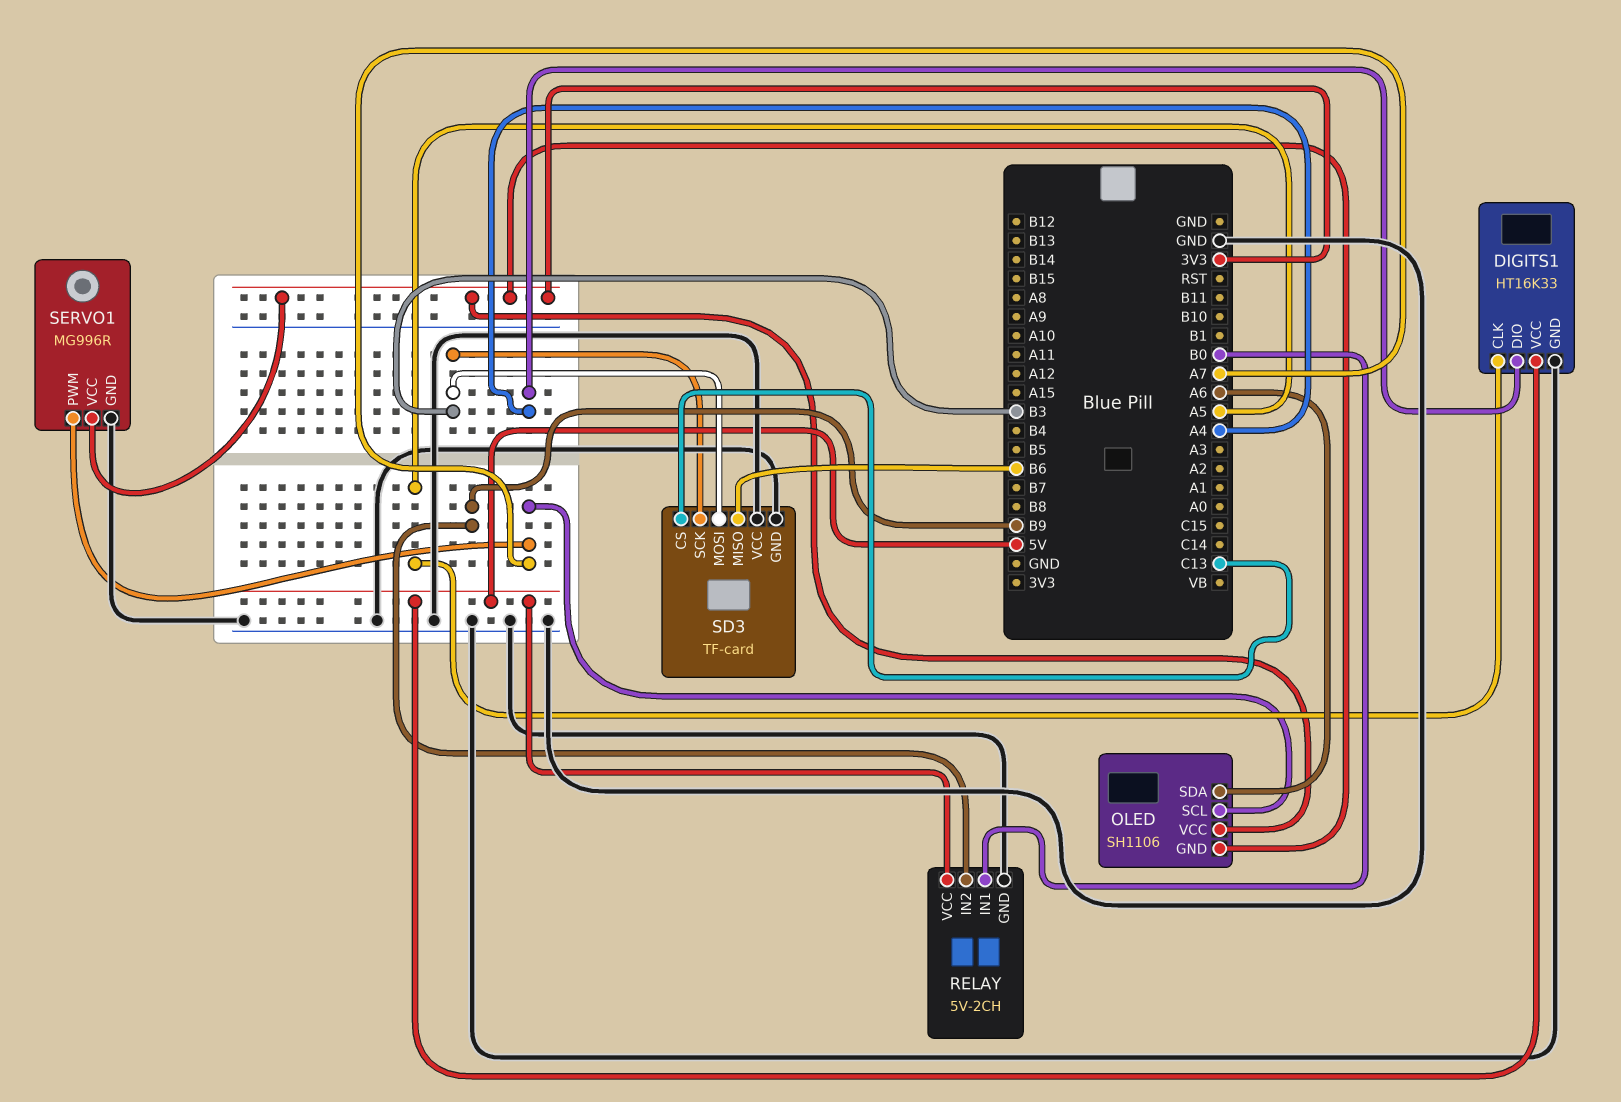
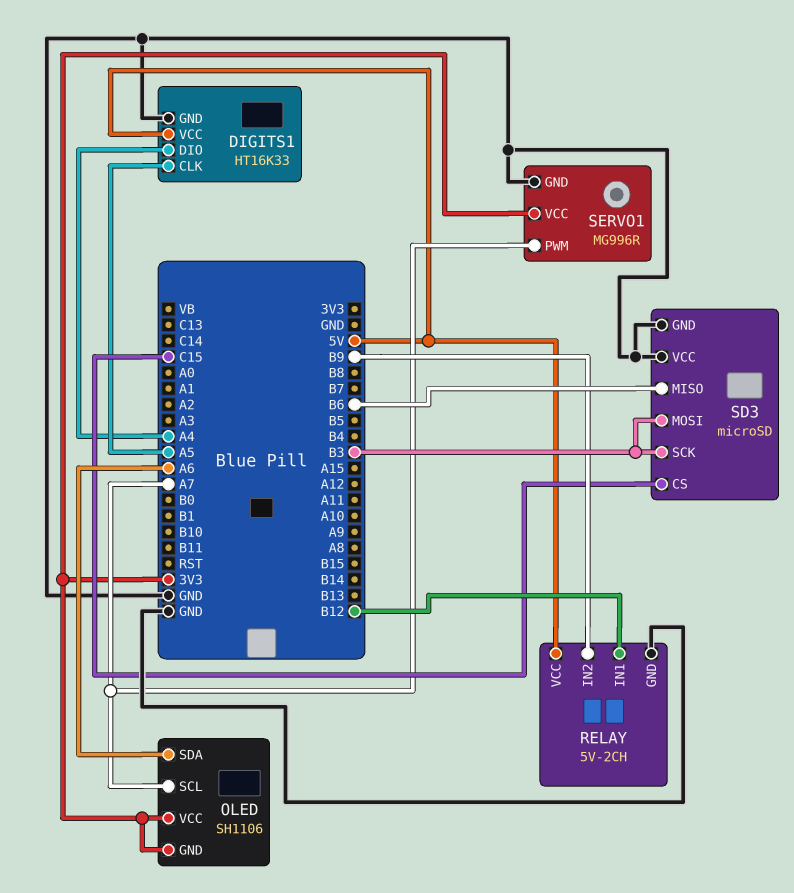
RELAY pin IN1: B0 -> B12
SD3: TF-card -> microSD
SD3 pin CS: C13 -> C15

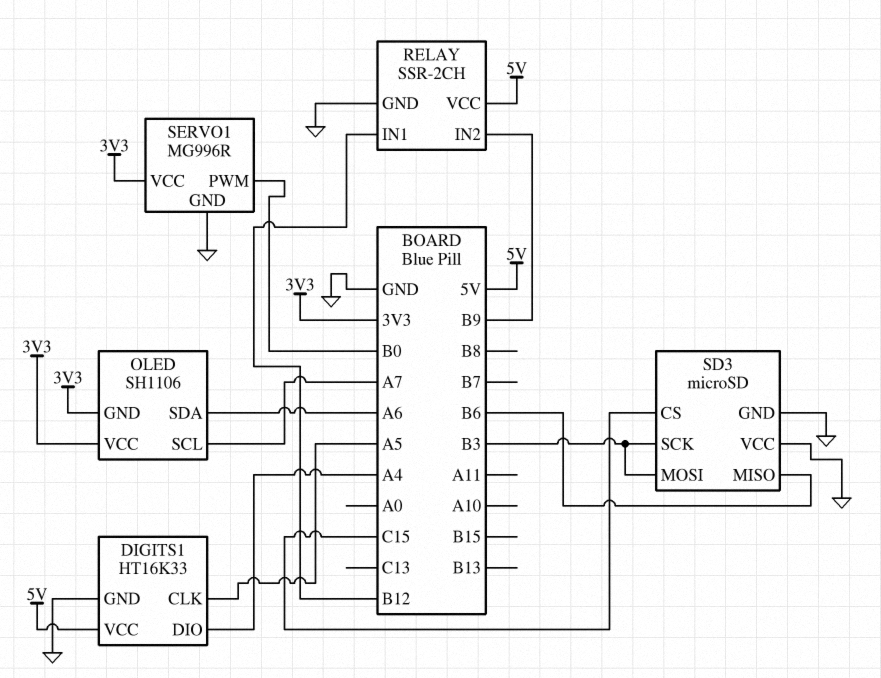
RELAY: 5V-2CH -> SSR-2CH
SERVO1 pin PWM: A7 -> B0

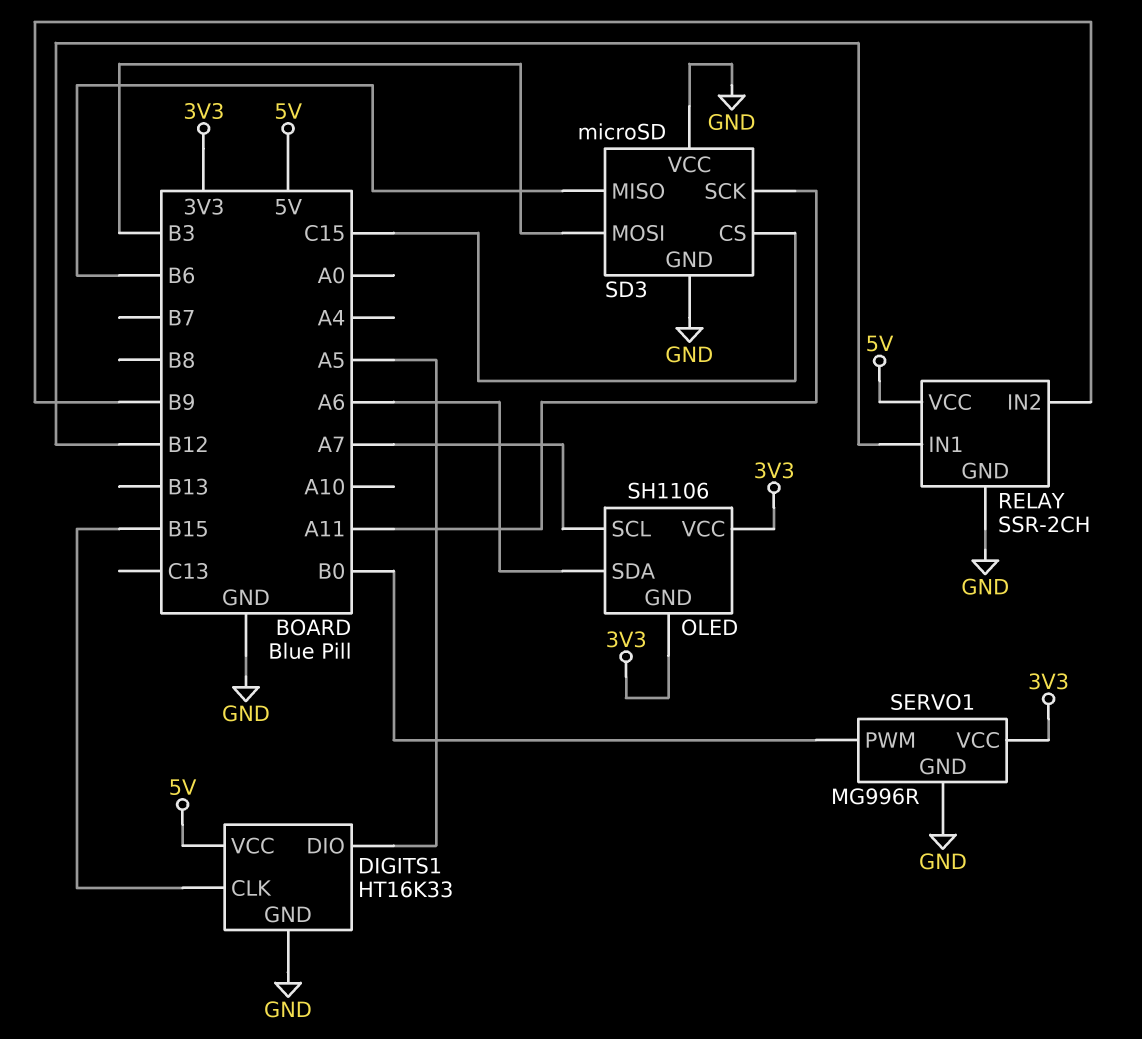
DIGITS1 pin CLK: A5 -> B15
DIGITS1 pin DIO: A4 -> A5
SD3 pin SCK: B3 -> A11

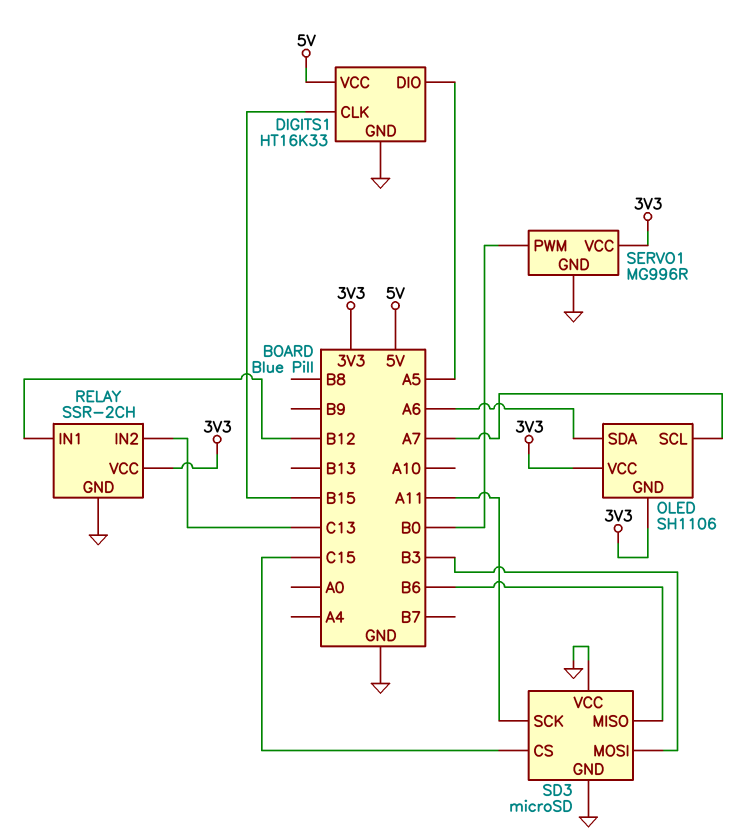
RELAY pin IN2: B9 -> C13
RELAY pin VCC: 5V -> 3V3

